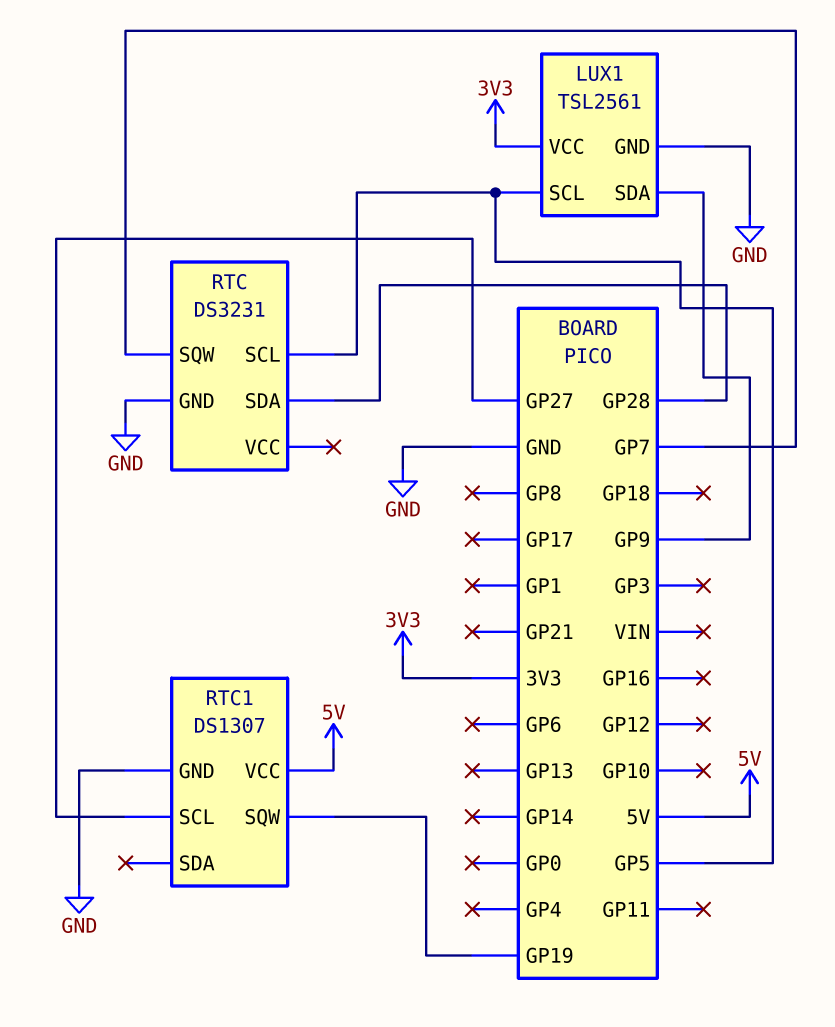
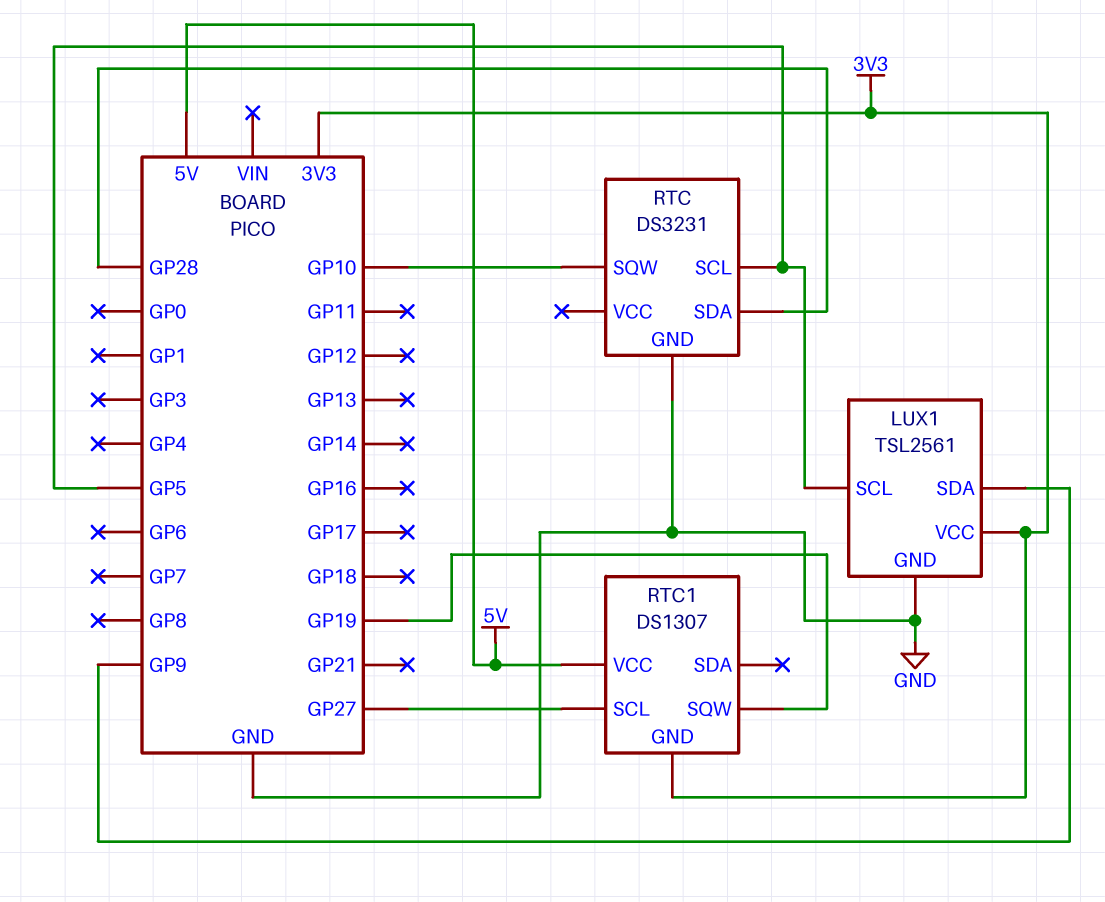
RTC pin SQW: GP7 -> GP10
RTC1 pin GND: GND -> 3V3

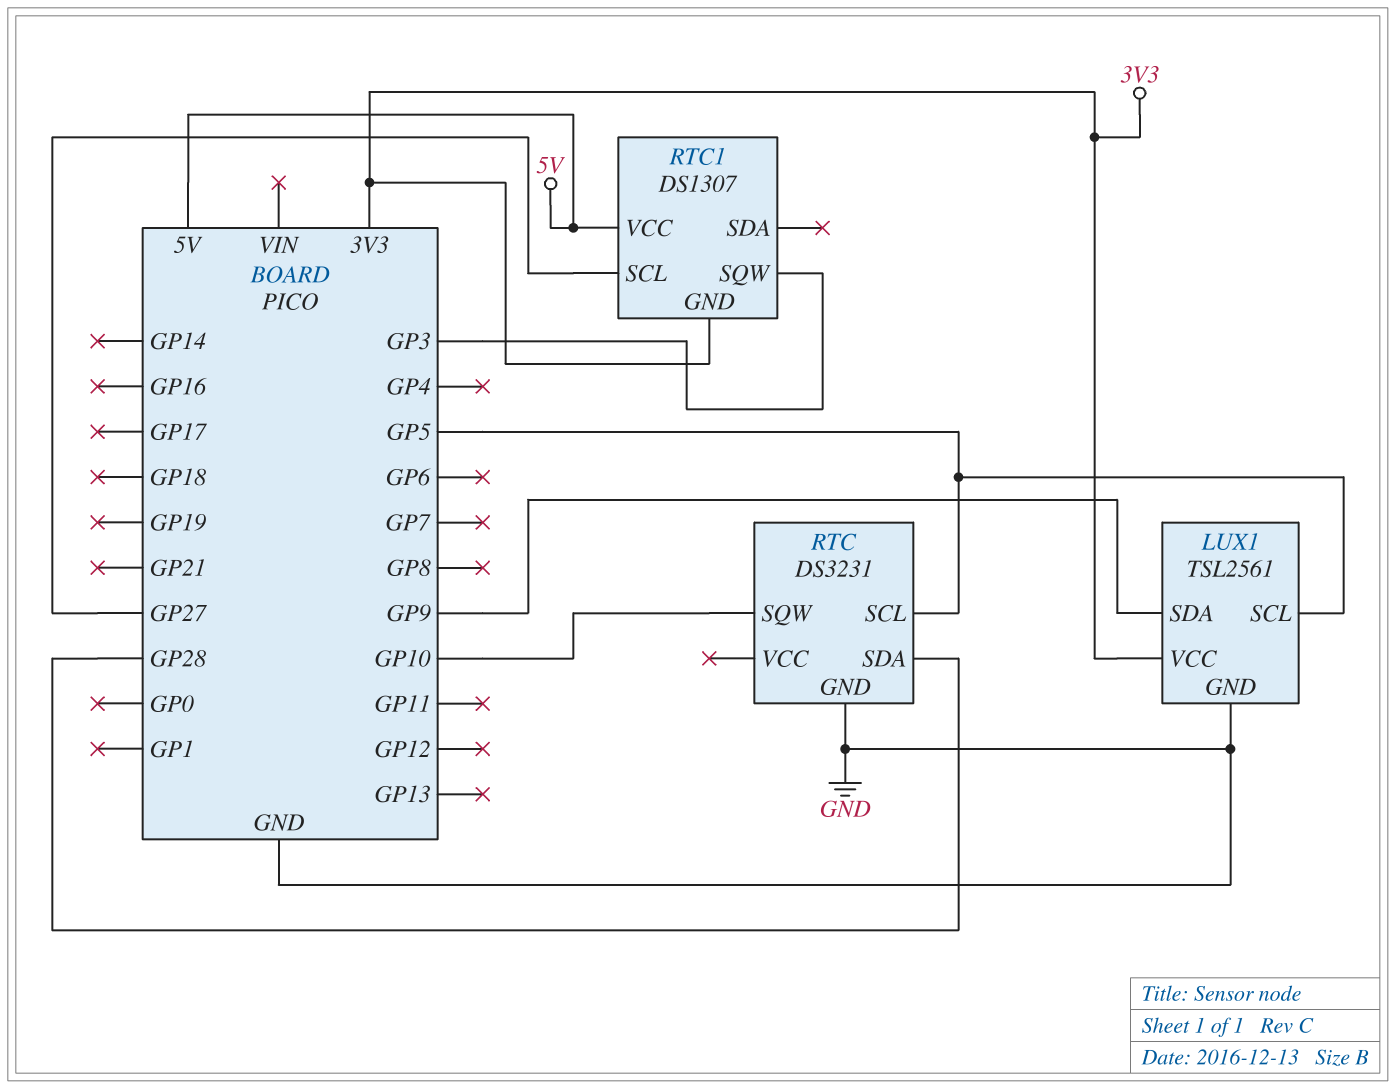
RTC1 pin SQW: GP19 -> GP3

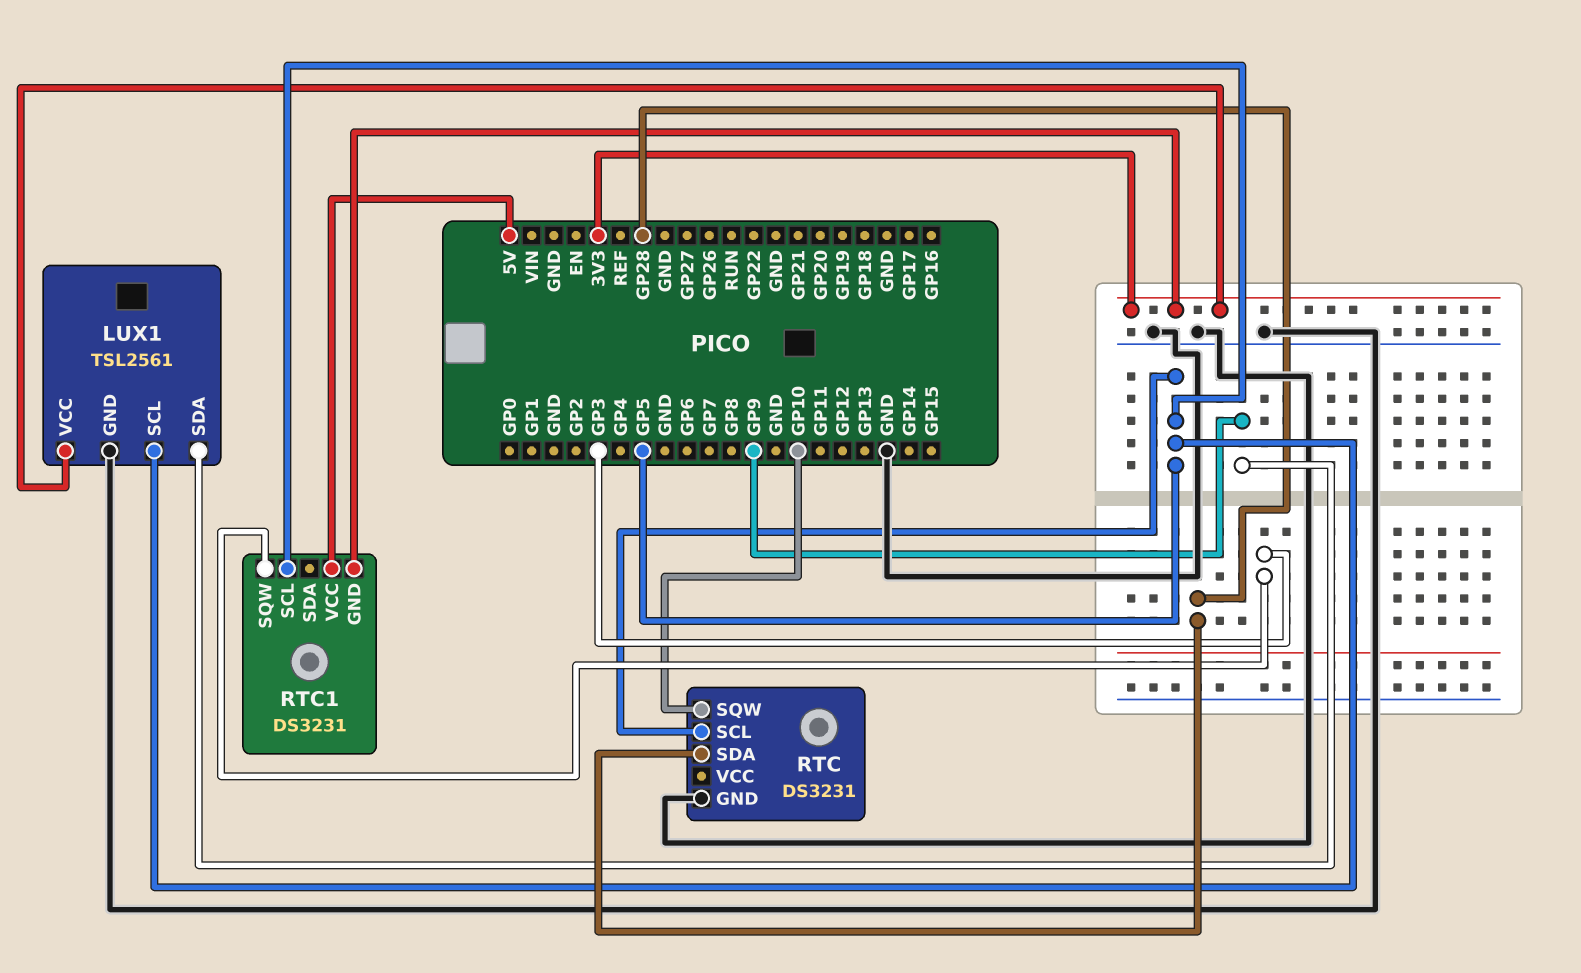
RTC1: DS1307 -> DS3231
RTC1 pin SCL: GP27 -> GP5

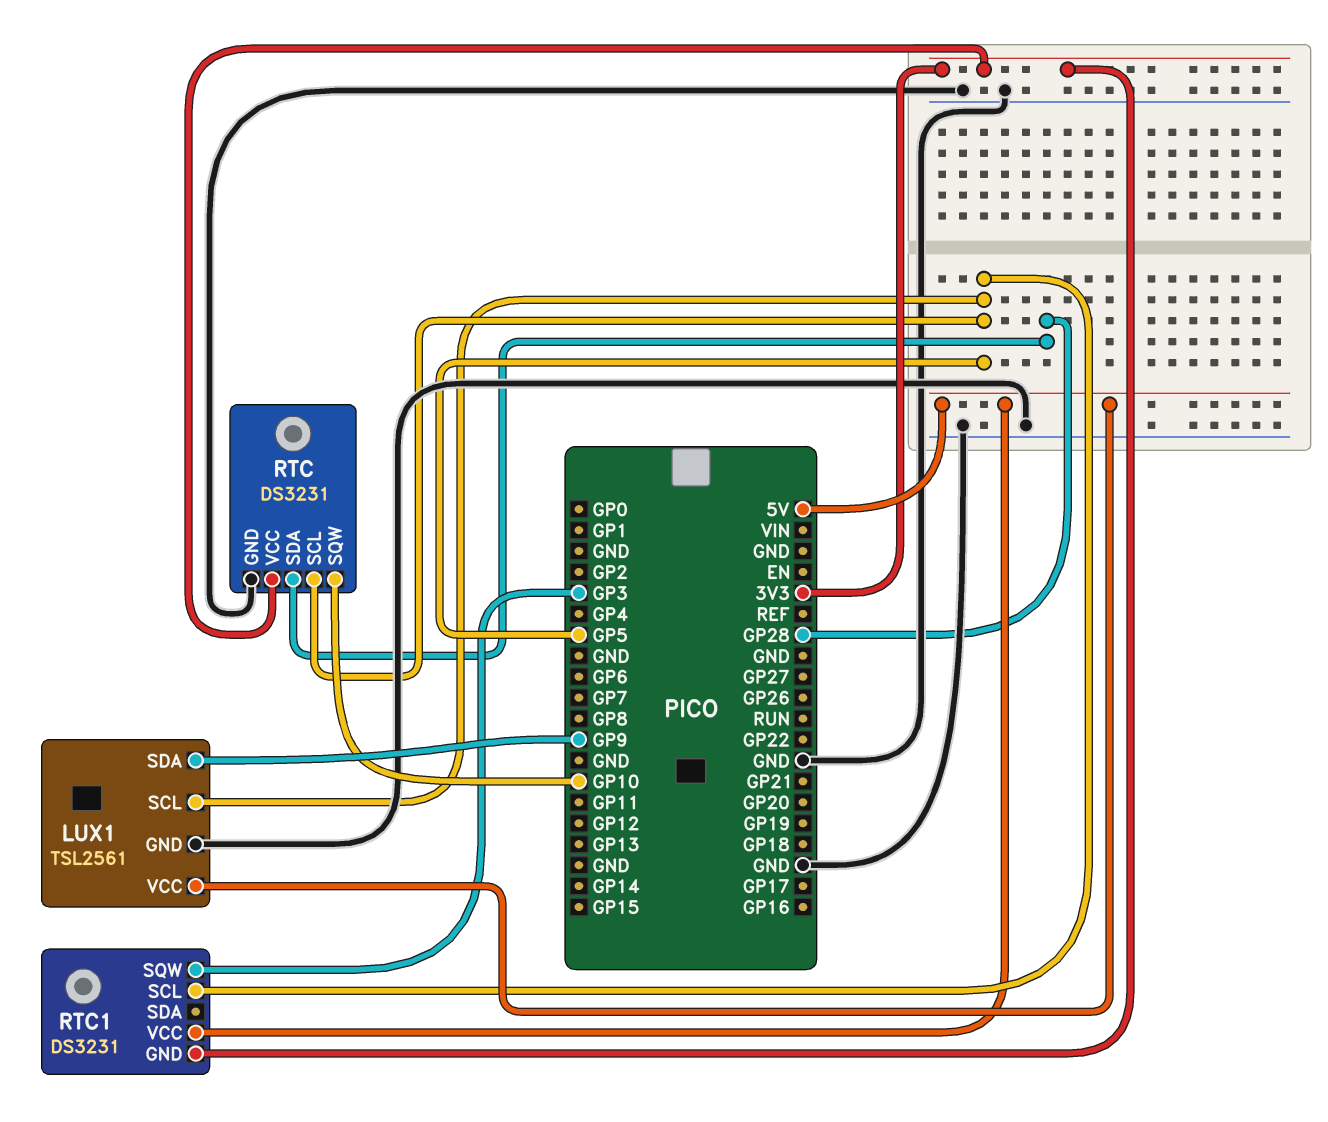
LUX1 pin VCC: 3V3 -> 5V
RTC pin VCC: none -> 3V3

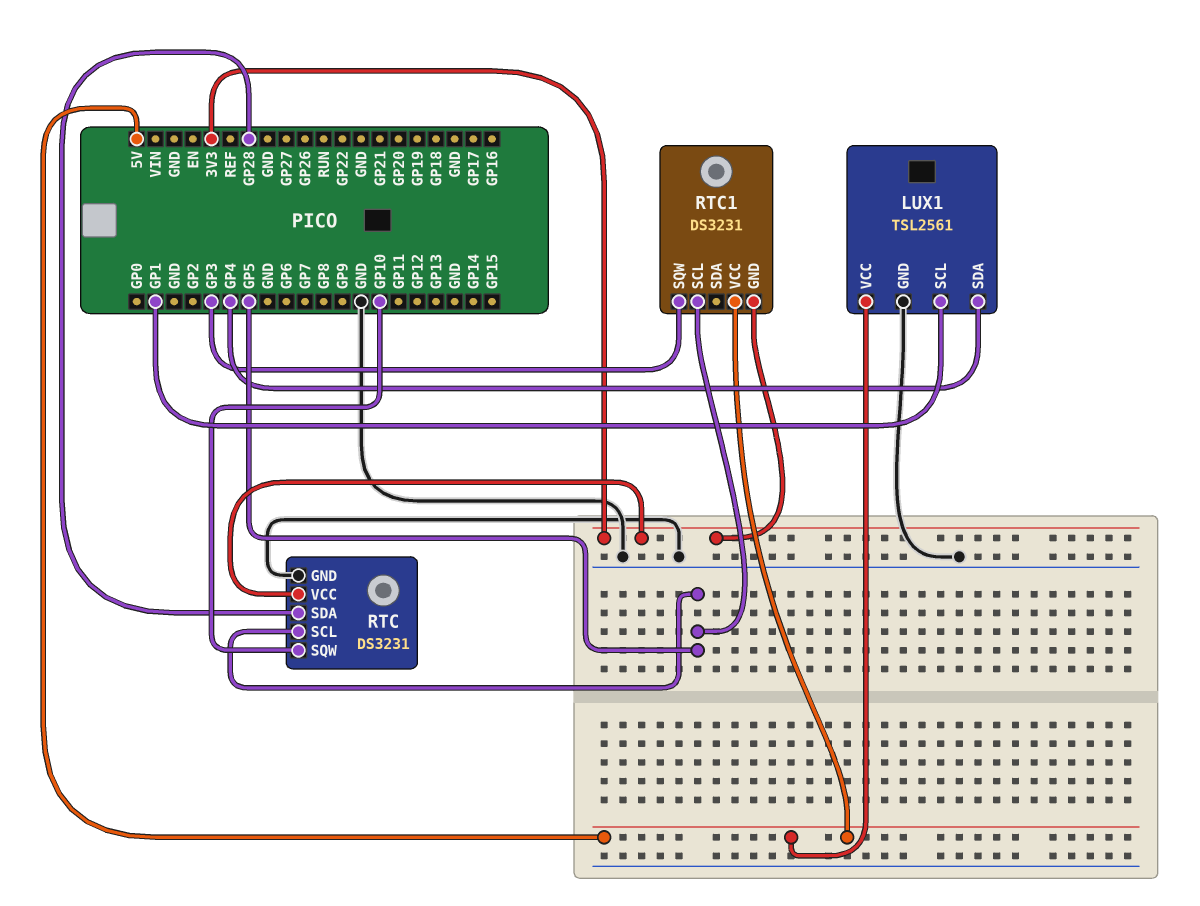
LUX1 pin SCL: GP5 -> GP1
LUX1 pin SDA: GP9 -> GP4

